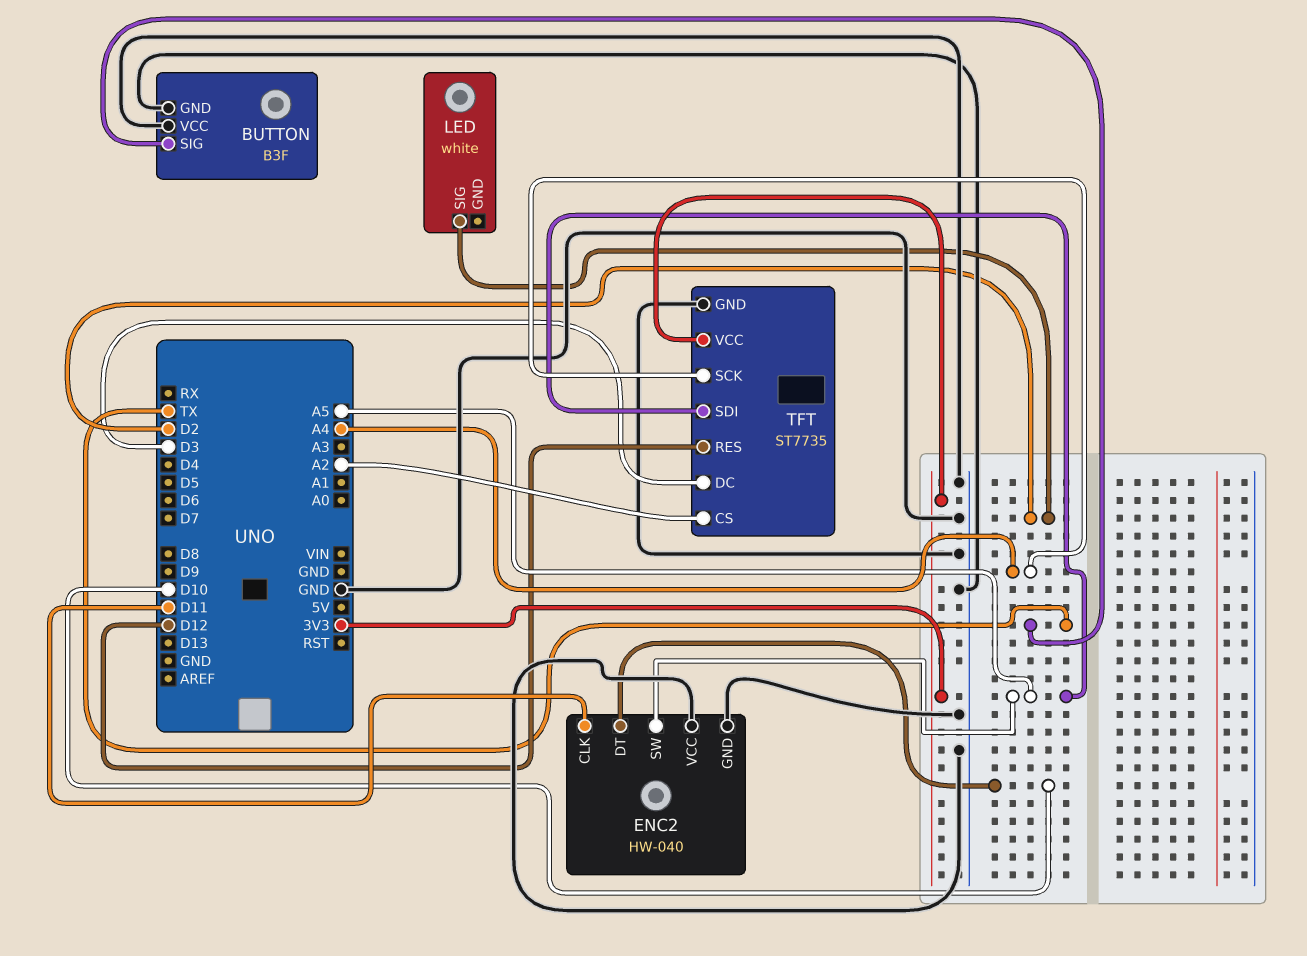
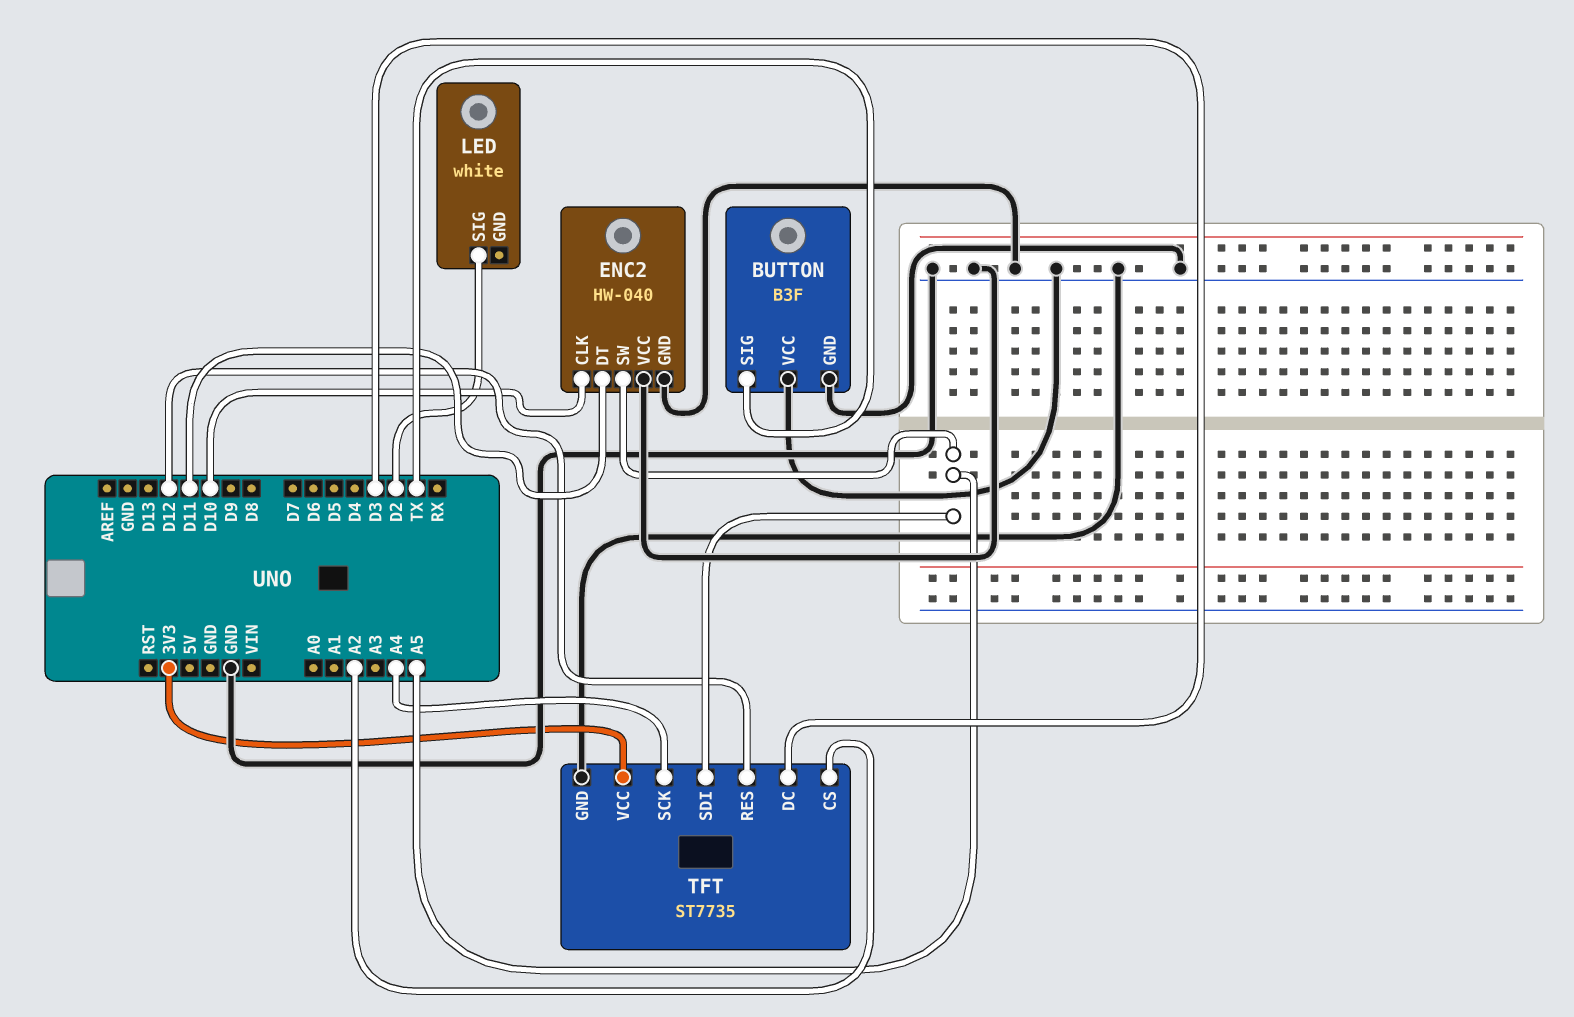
ENC2 pin CLK: D11 -> D10
ENC2 pin DT: D10 -> D11

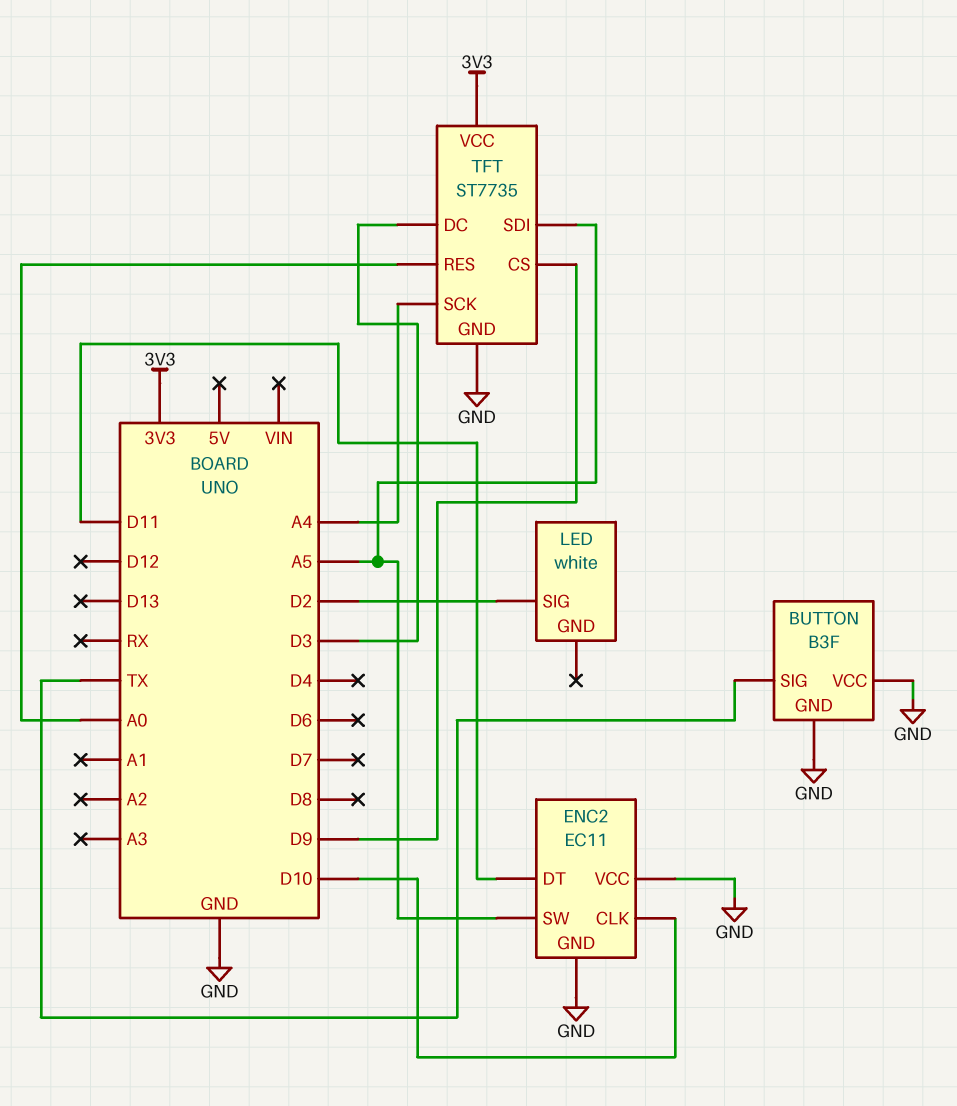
ENC2: HW-040 -> EC11
TFT pin CS: A2 -> D9
TFT pin RES: D12 -> A0

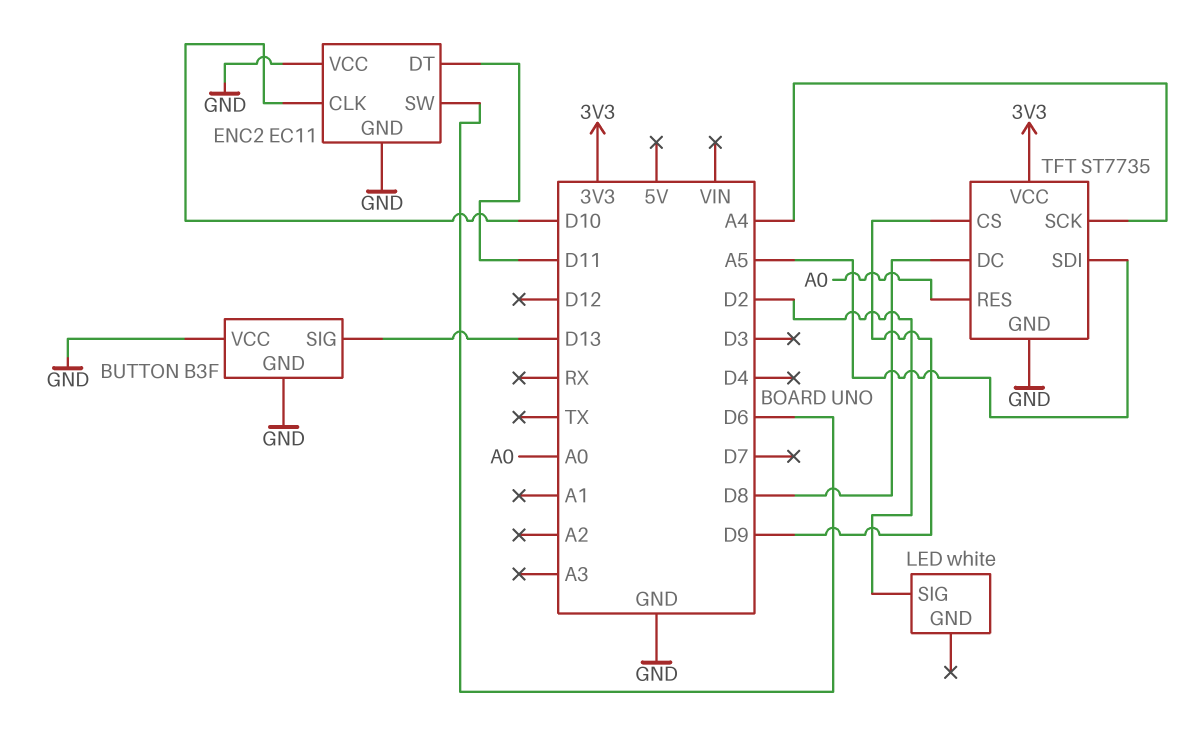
BUTTON pin SIG: TX -> D13
ENC2 pin SW: A5 -> D6
TFT pin DC: D3 -> D8

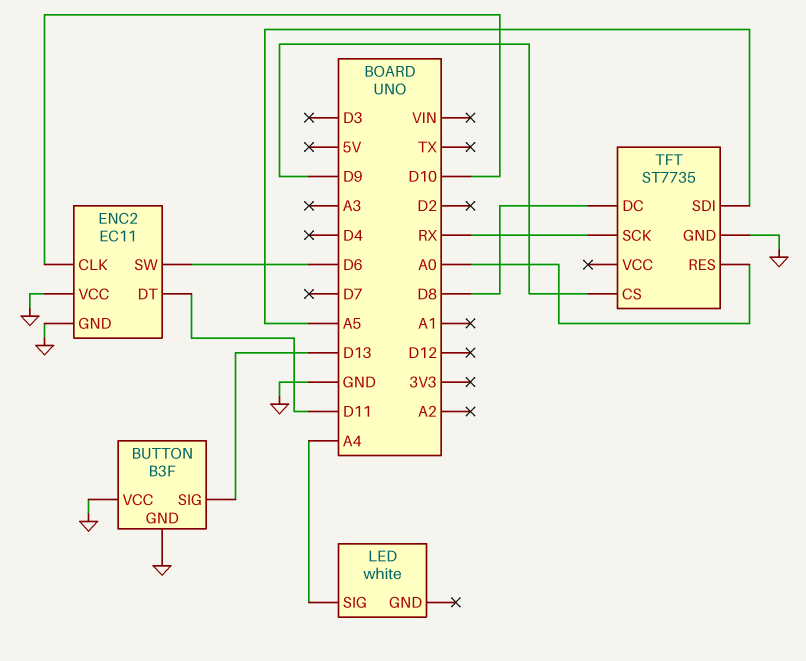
LED pin SIG: D2 -> A4
TFT pin SCK: A4 -> RX
TFT pin VCC: 3V3 -> none

